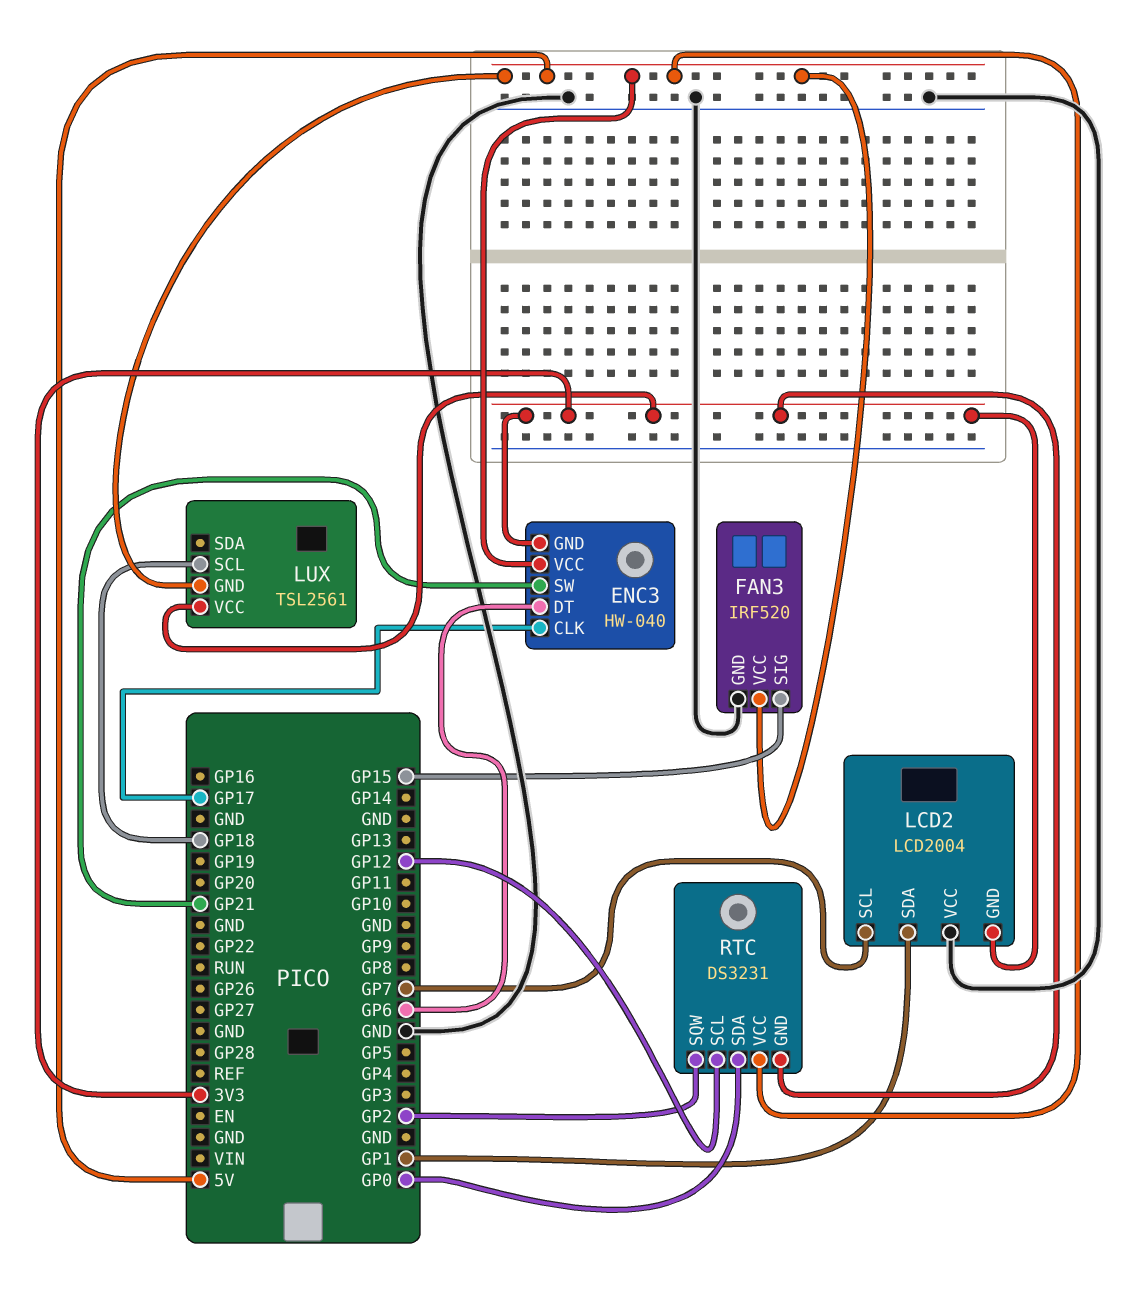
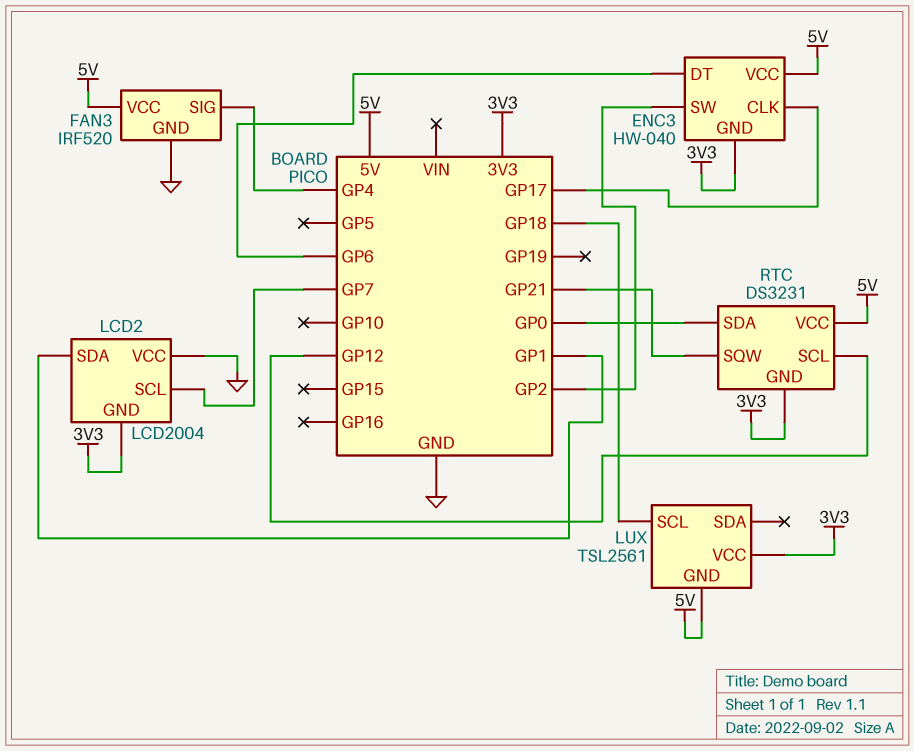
ENC3 pin SW: GP21 -> GP2
FAN3 pin SIG: GP15 -> GP4
RTC pin SQW: GP2 -> GP21

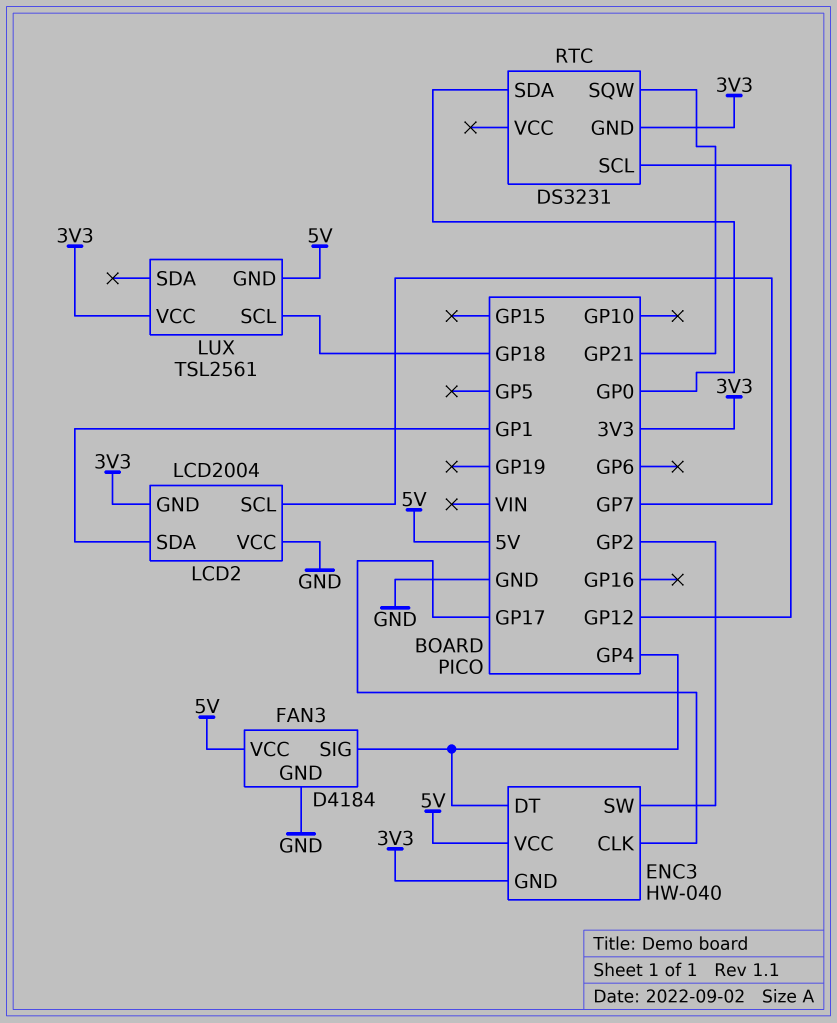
ENC3 pin DT: GP6 -> GP4
FAN3: IRF520 -> D4184
RTC pin VCC: 5V -> none

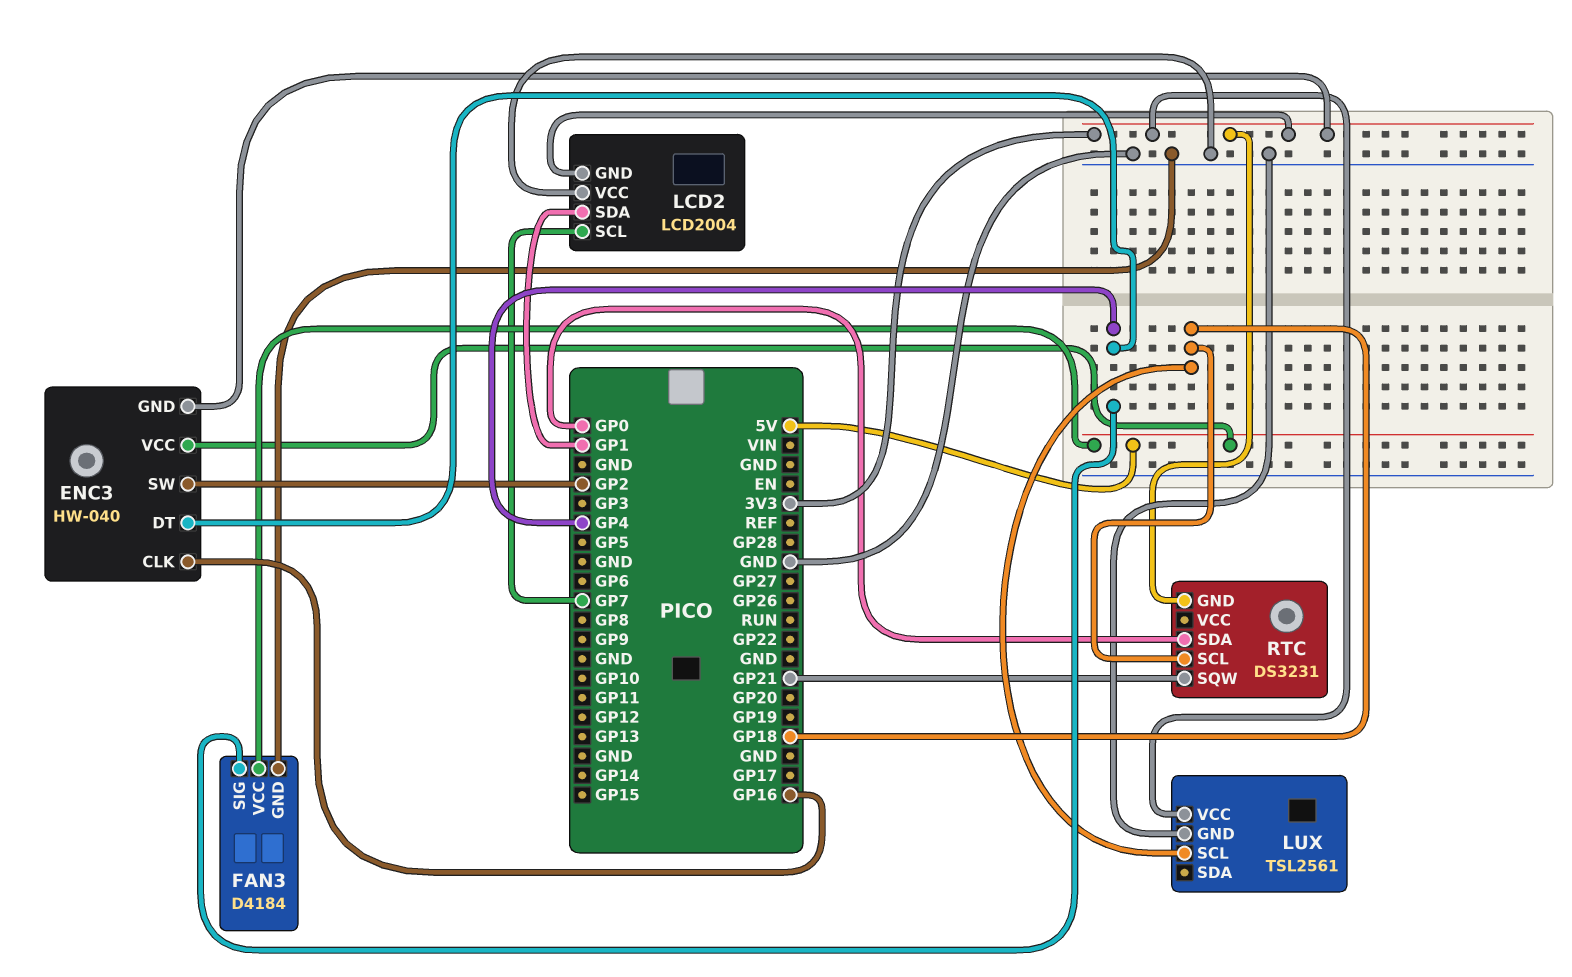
ENC3 pin CLK: GP17 -> GP16
LUX pin GND: 5V -> GND
RTC pin SCL: GP12 -> GP18

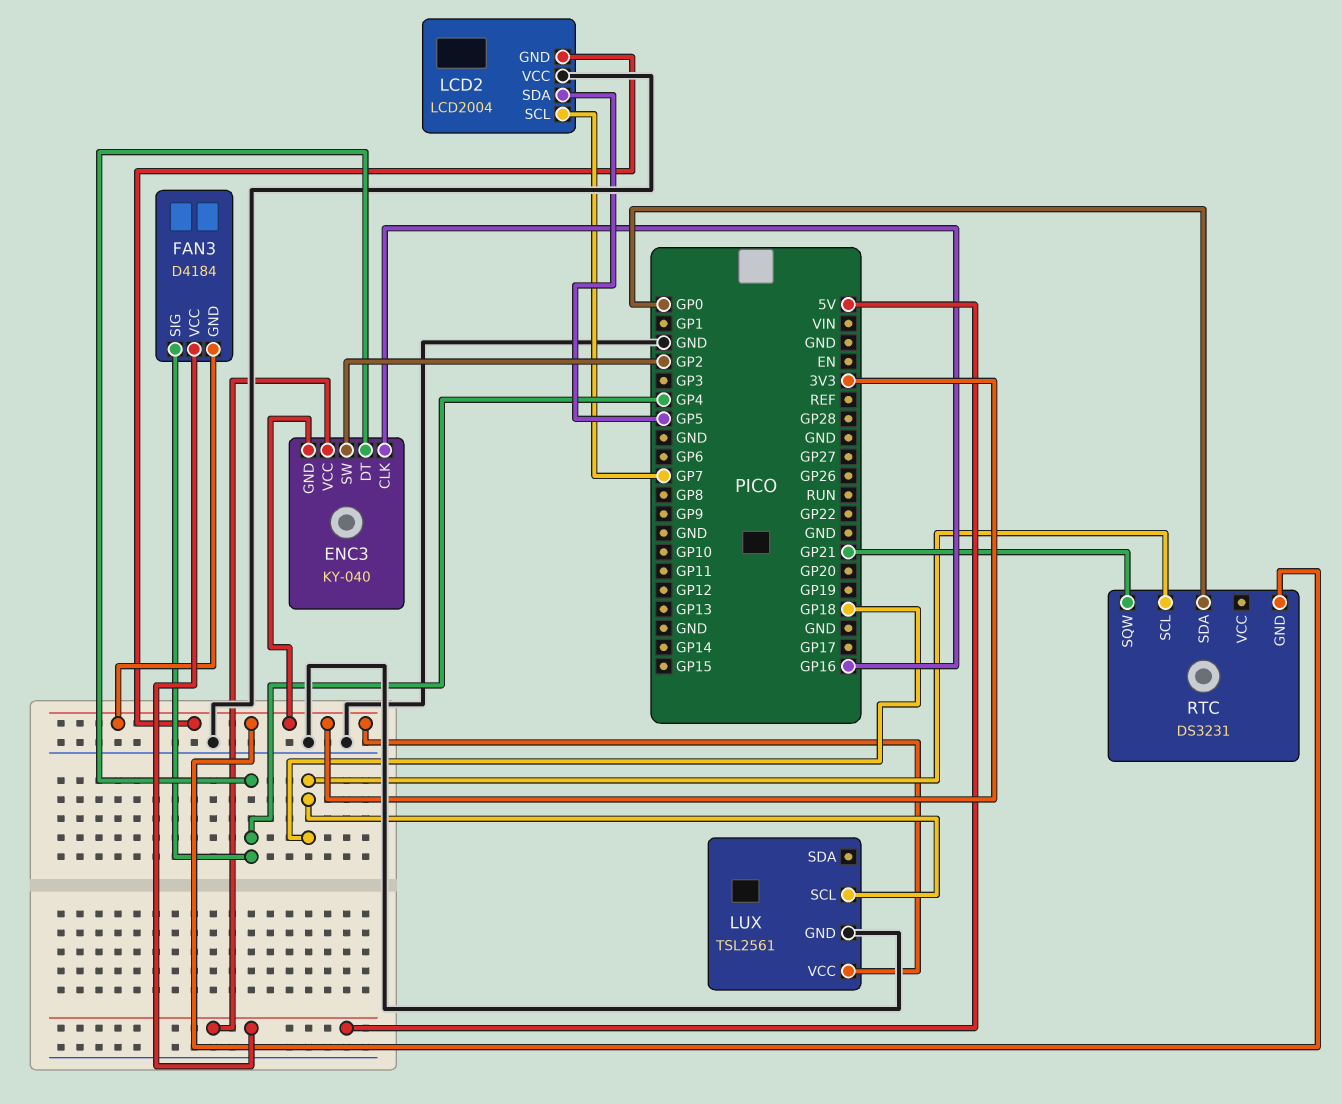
ENC3: HW-040 -> KY-040
FAN3 pin GND: GND -> 3V3
LCD2 pin SDA: GP1 -> GP5

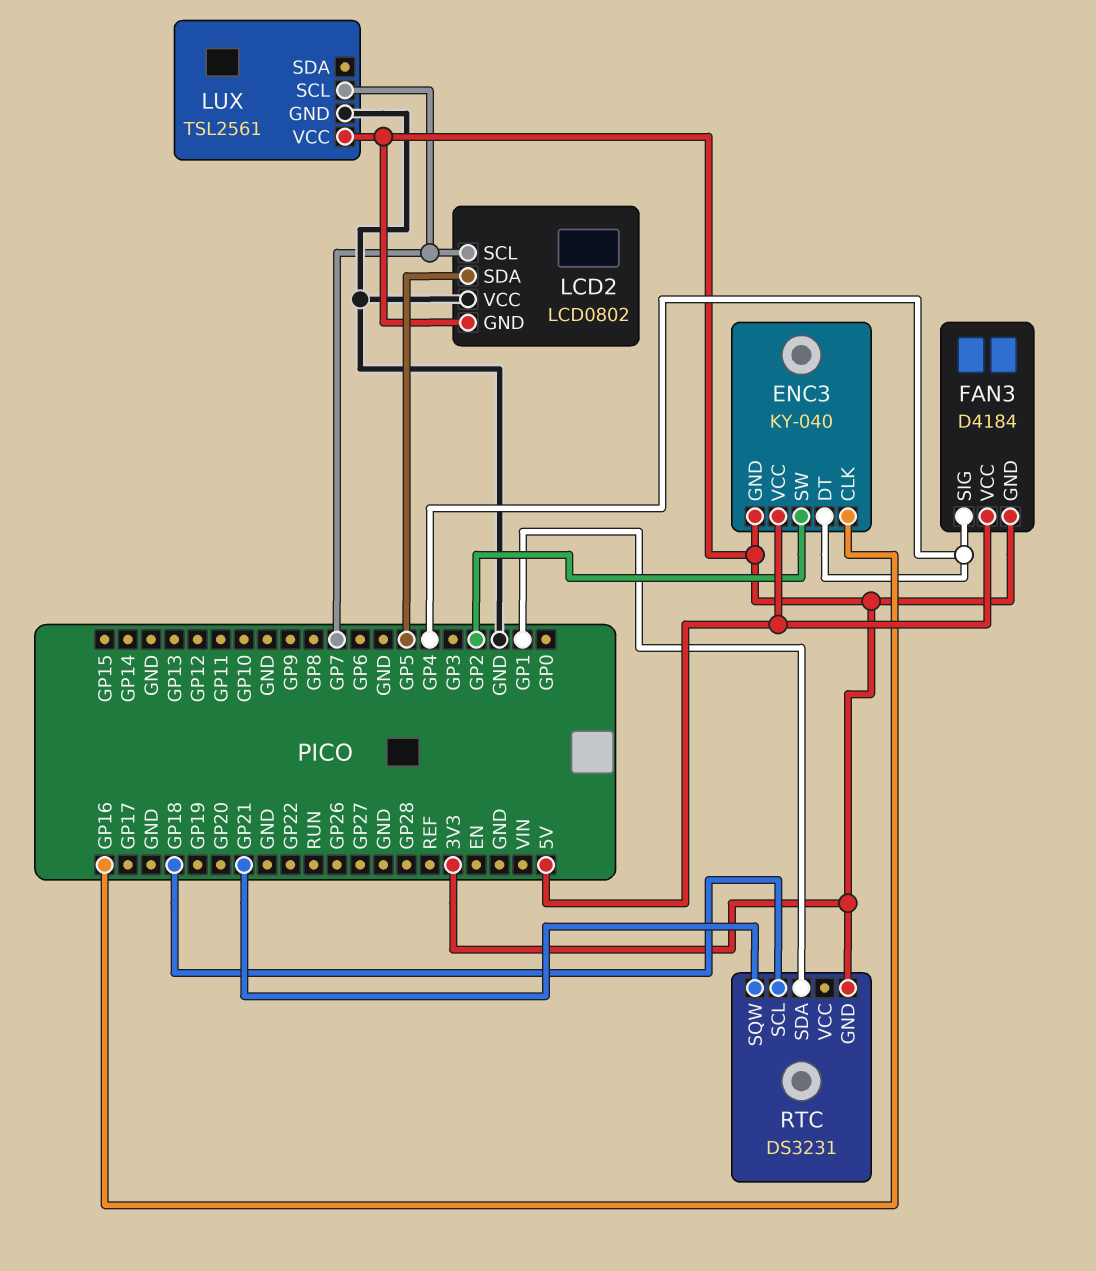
LCD2: LCD2004 -> LCD0802
LUX pin SCL: GP18 -> GP7
RTC pin SDA: GP0 -> GP1

